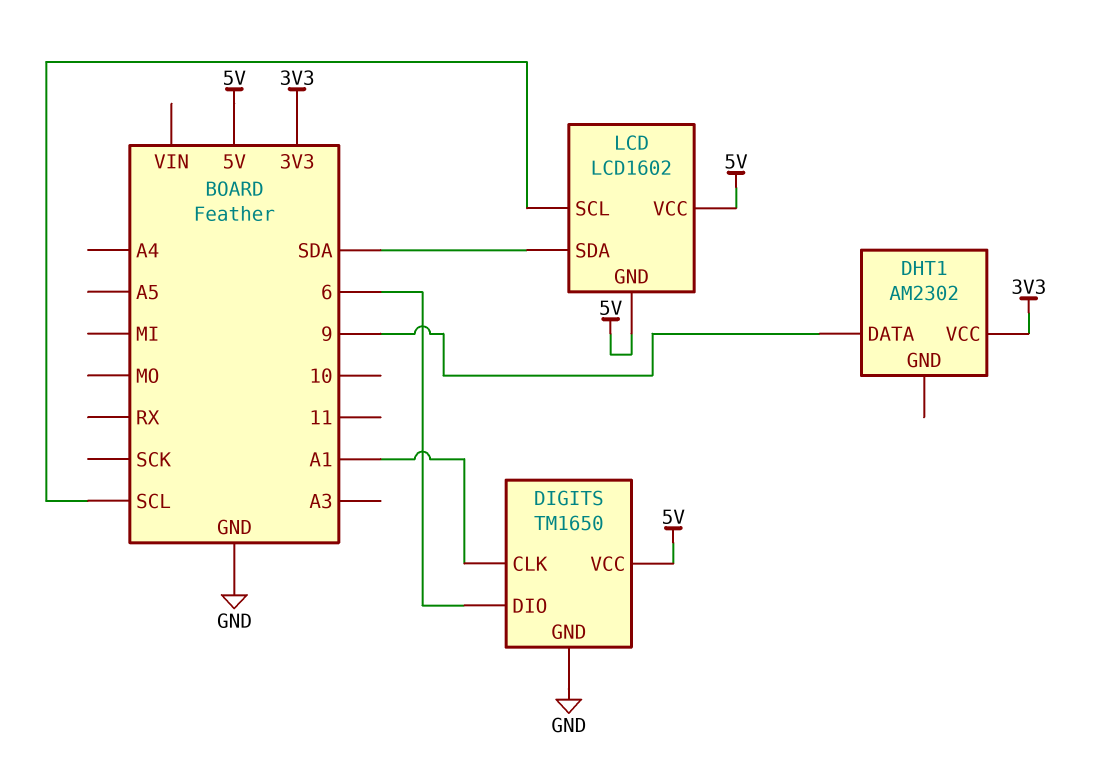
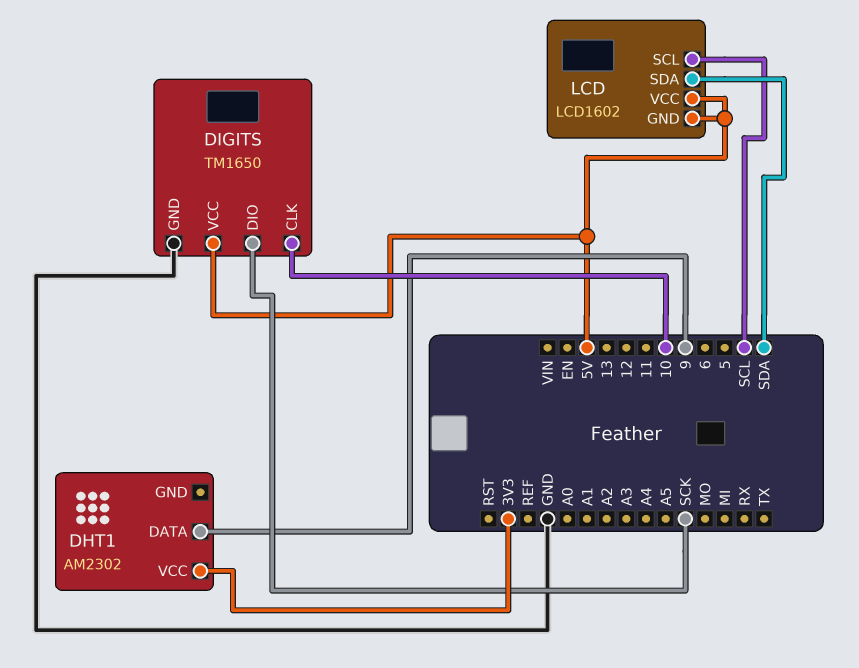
DIGITS pin CLK: A1 -> 10
DIGITS pin DIO: 6 -> SCK

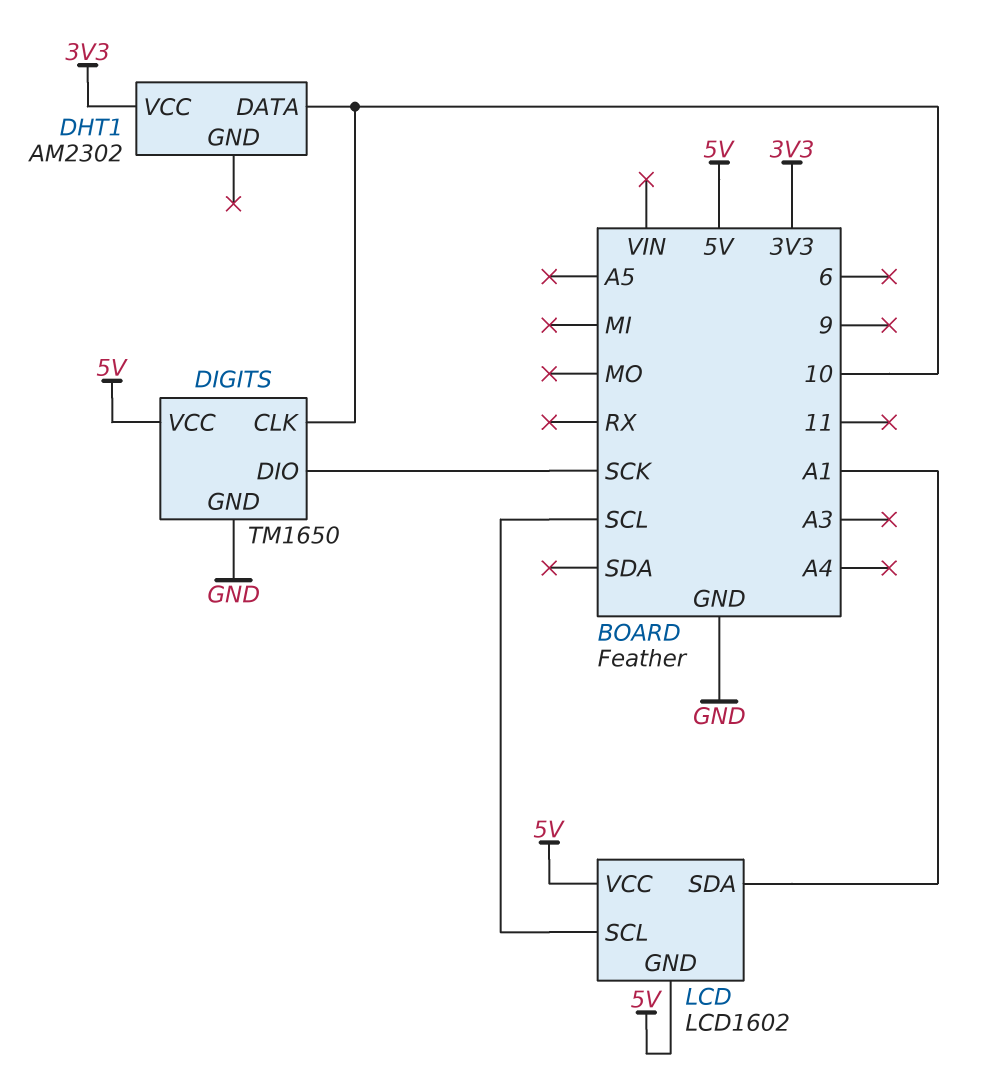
DHT1 pin DATA: 9 -> 10
LCD pin SDA: SDA -> A1

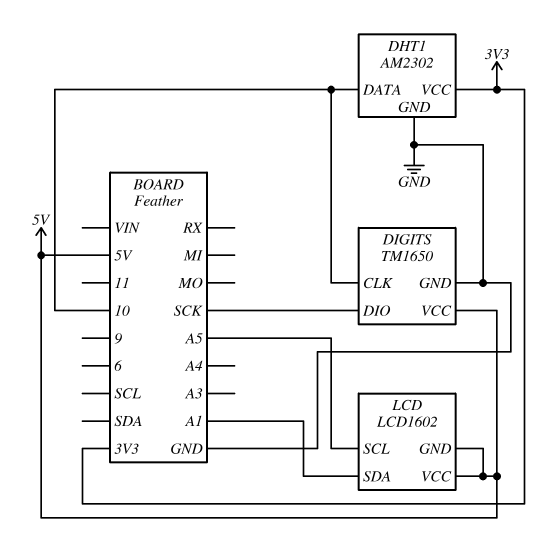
DHT1 pin GND: none -> GND
LCD pin SCL: SCL -> A5

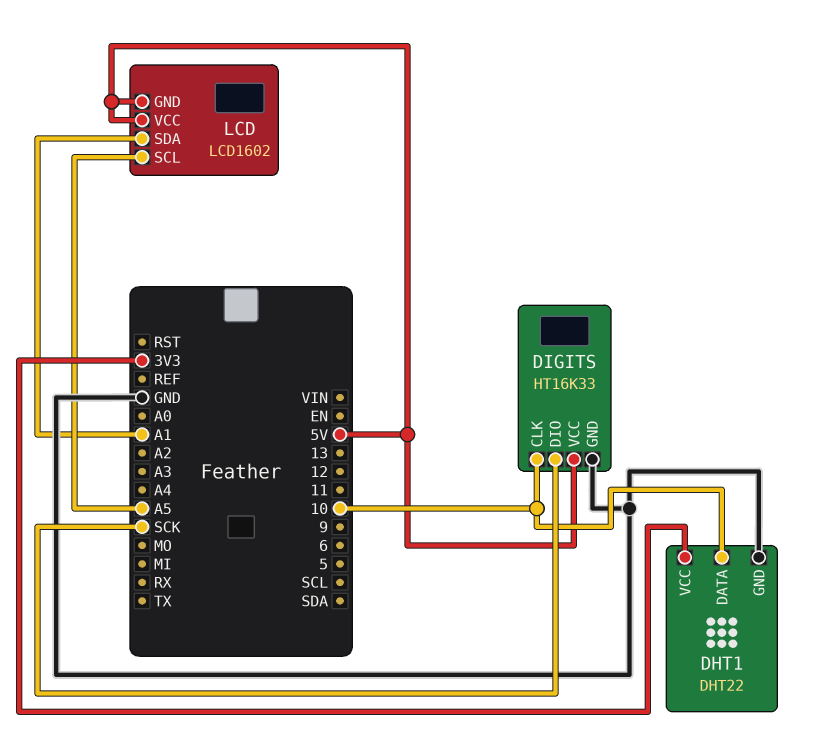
DHT1: AM2302 -> DHT22
DIGITS: TM1650 -> HT16K33

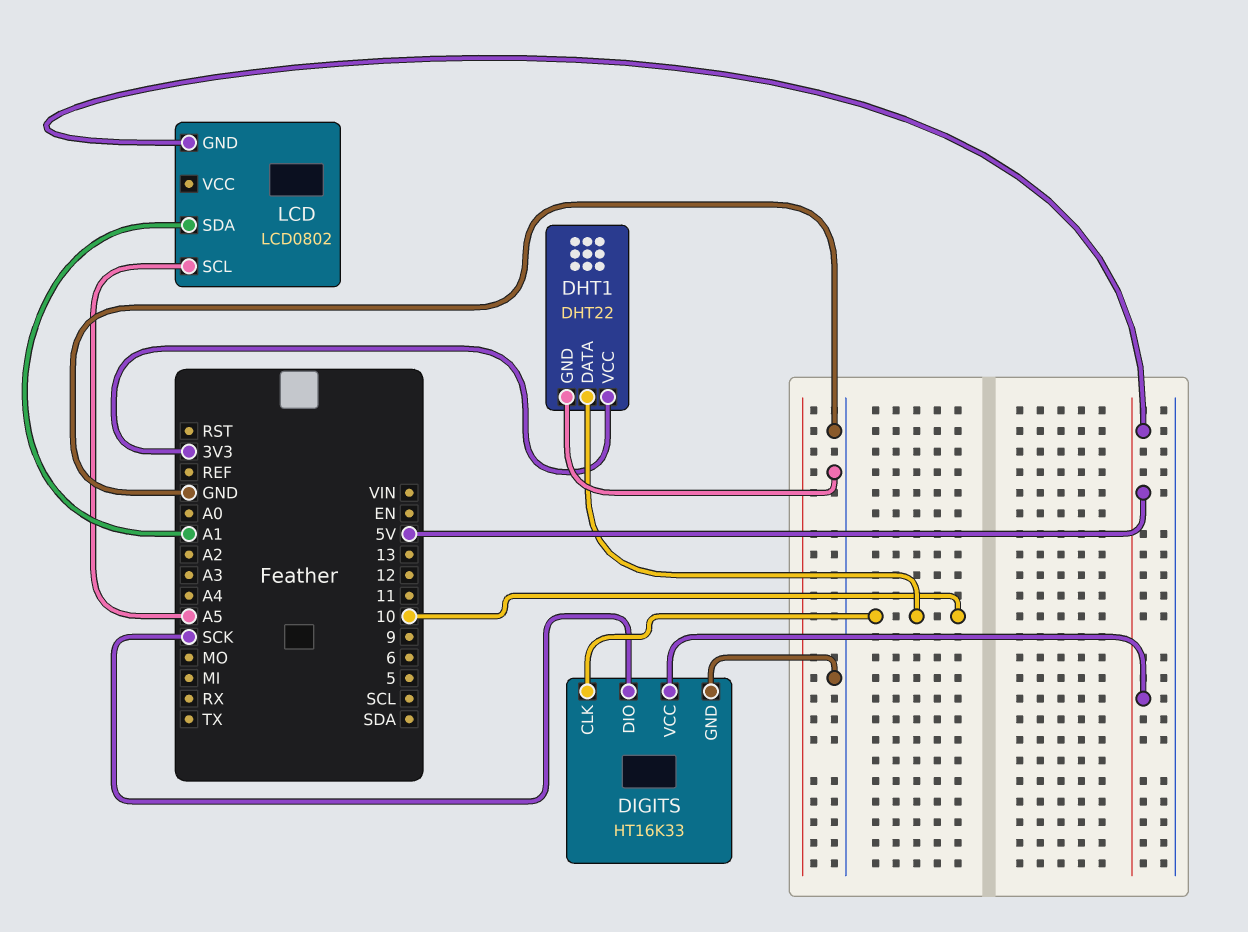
LCD: LCD1602 -> LCD0802
LCD pin VCC: 5V -> none

